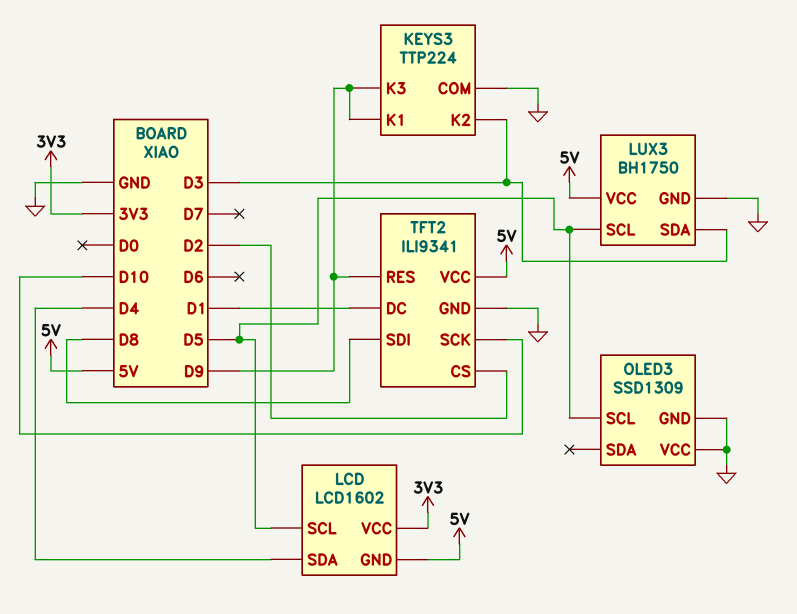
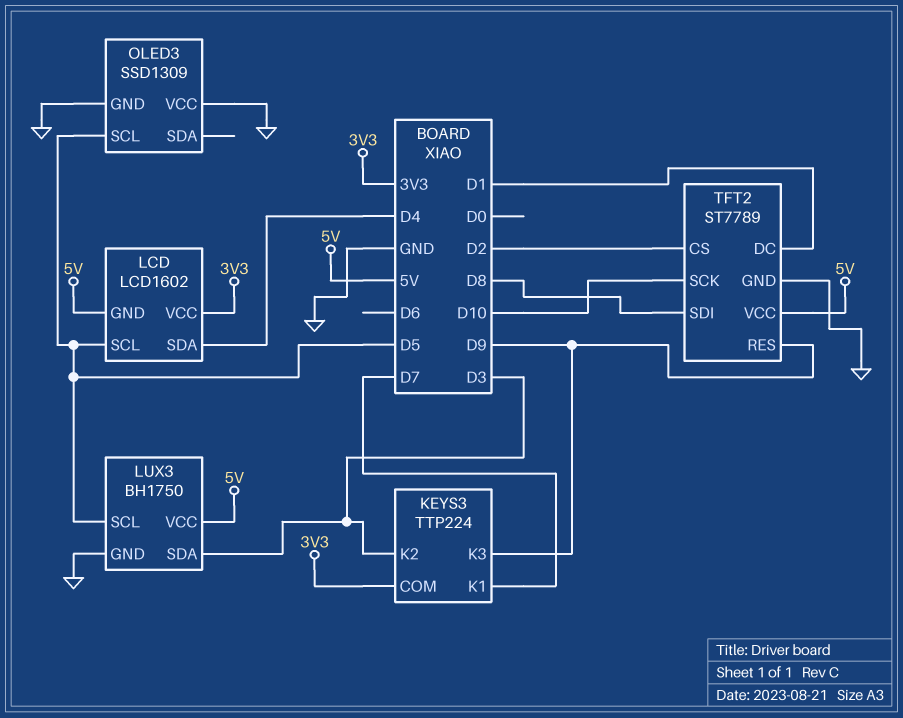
KEYS3 pin COM: GND -> 3V3
KEYS3 pin K1: D9 -> D7
TFT2: ILI9341 -> ST7789

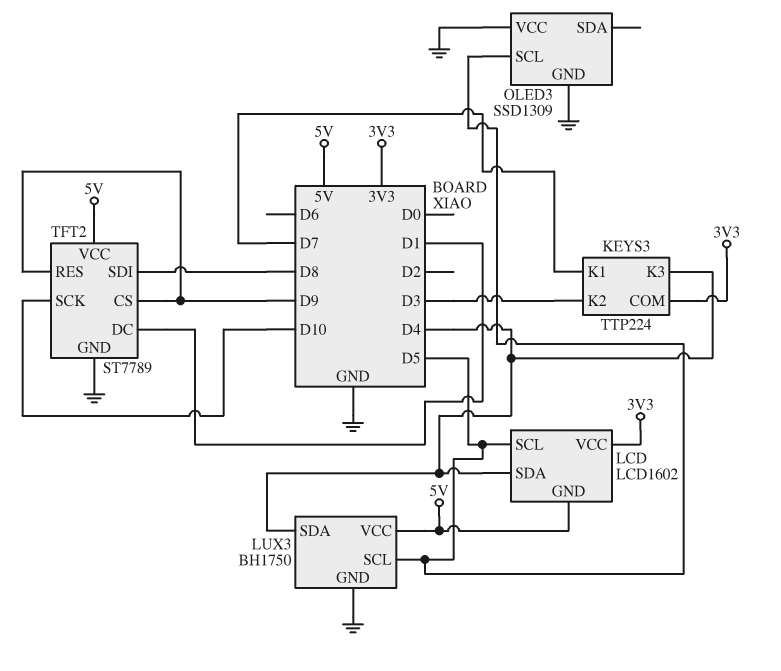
KEYS3 pin K3: D9 -> D4
LUX3 pin SDA: D3 -> D4
TFT2 pin CS: D2 -> D9

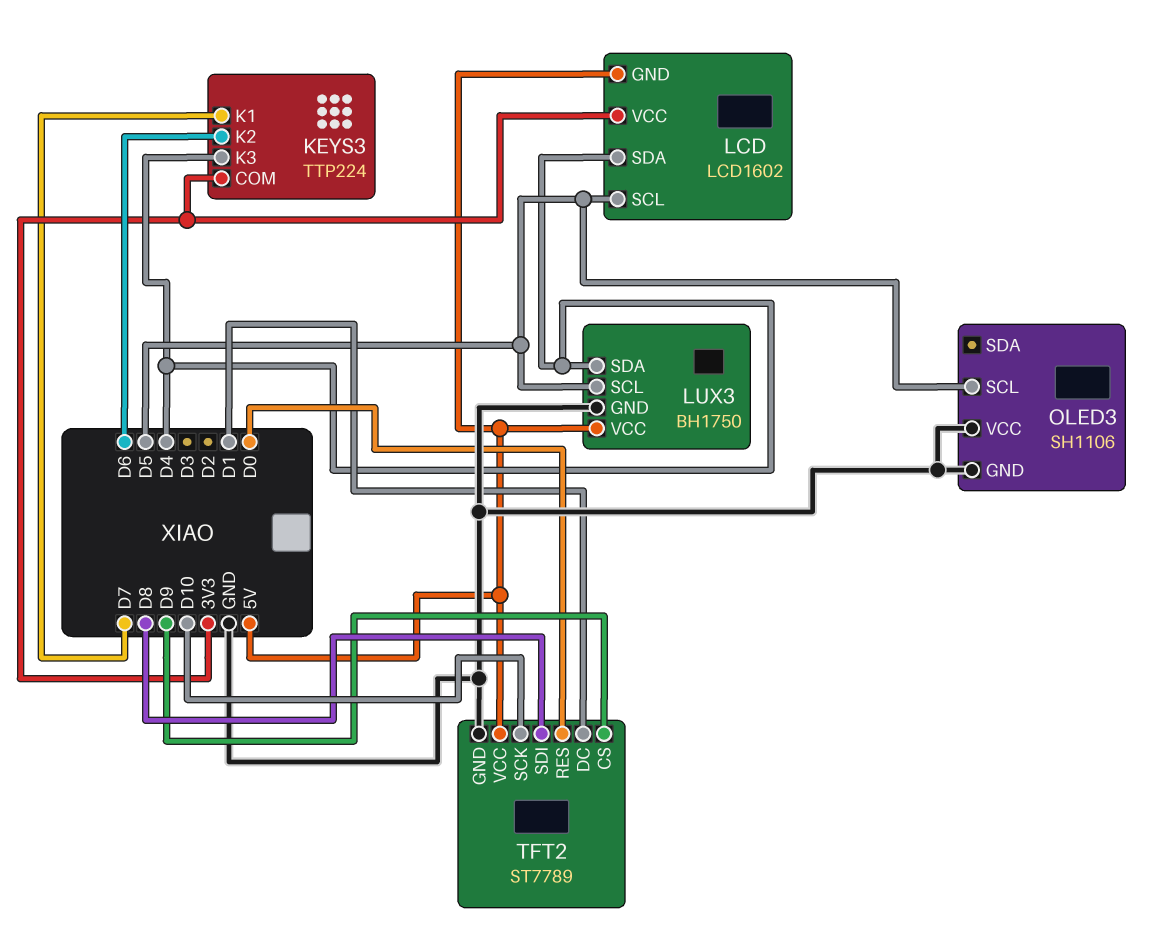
KEYS3 pin K2: D3 -> D6
OLED3: SSD1309 -> SH1106
TFT2 pin RES: D9 -> D0

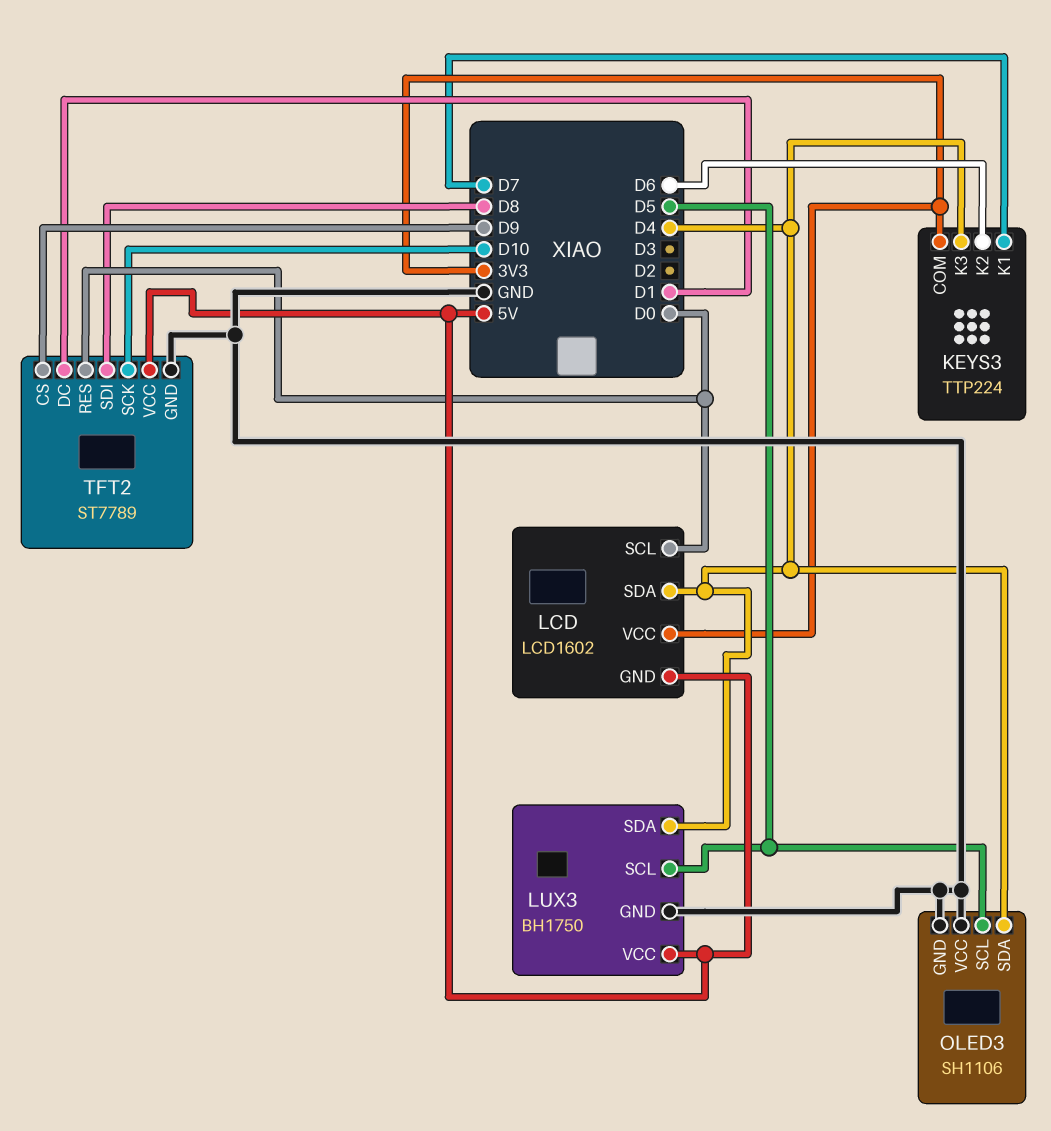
LCD pin SCL: D5 -> D0
OLED3 pin SDA: none -> D4

